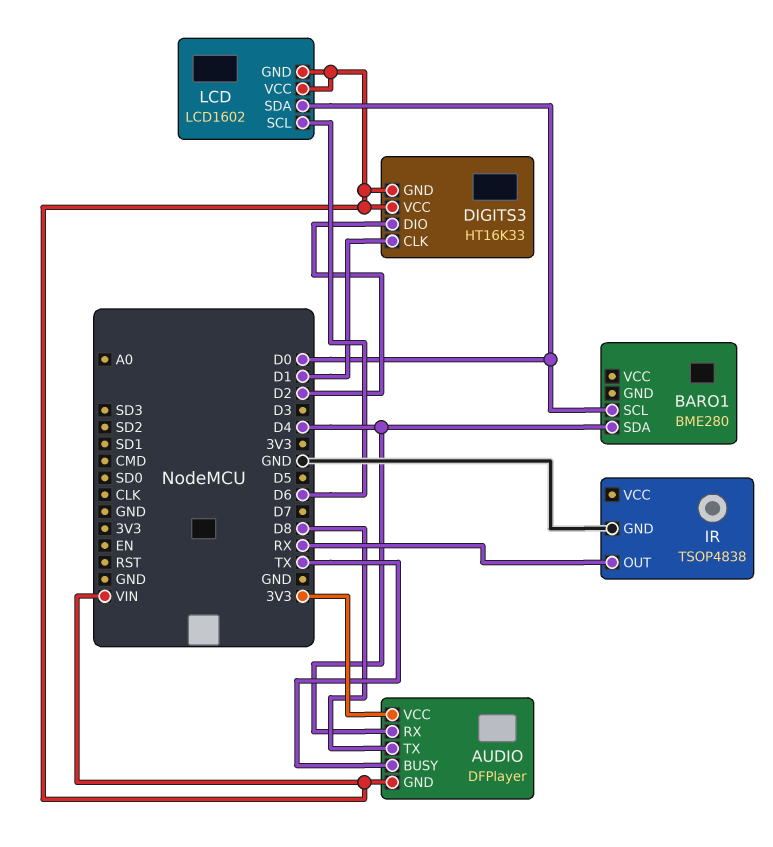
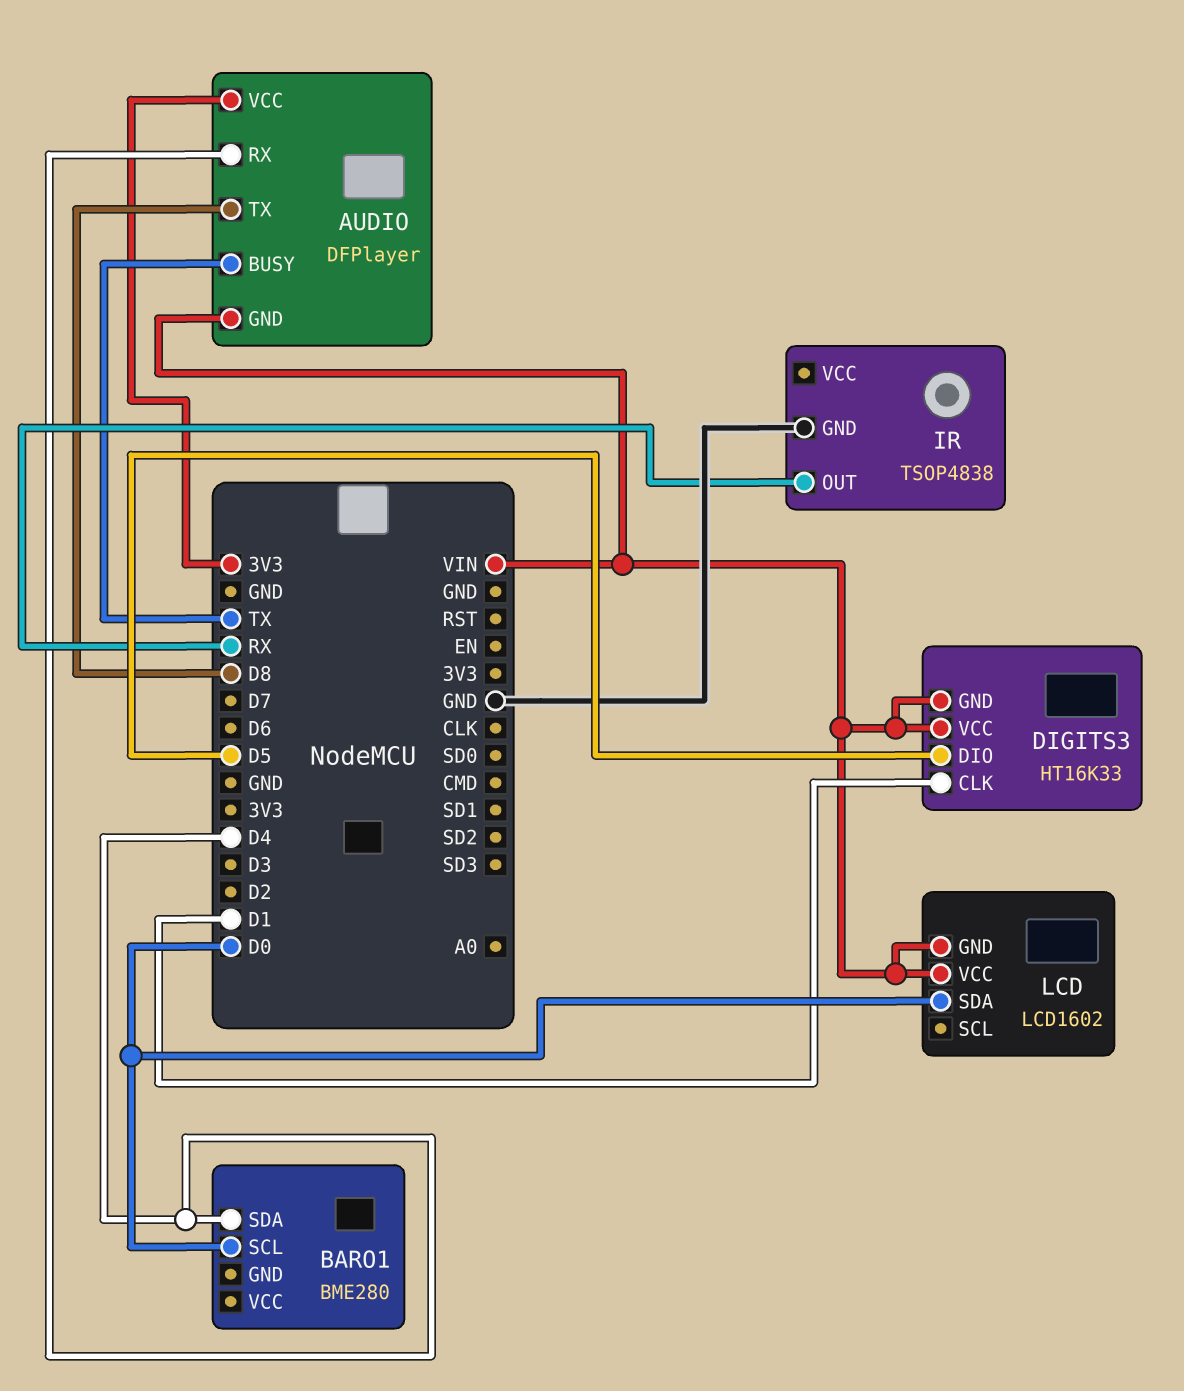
DIGITS3 pin DIO: D2 -> D5
LCD pin SCL: D6 -> none

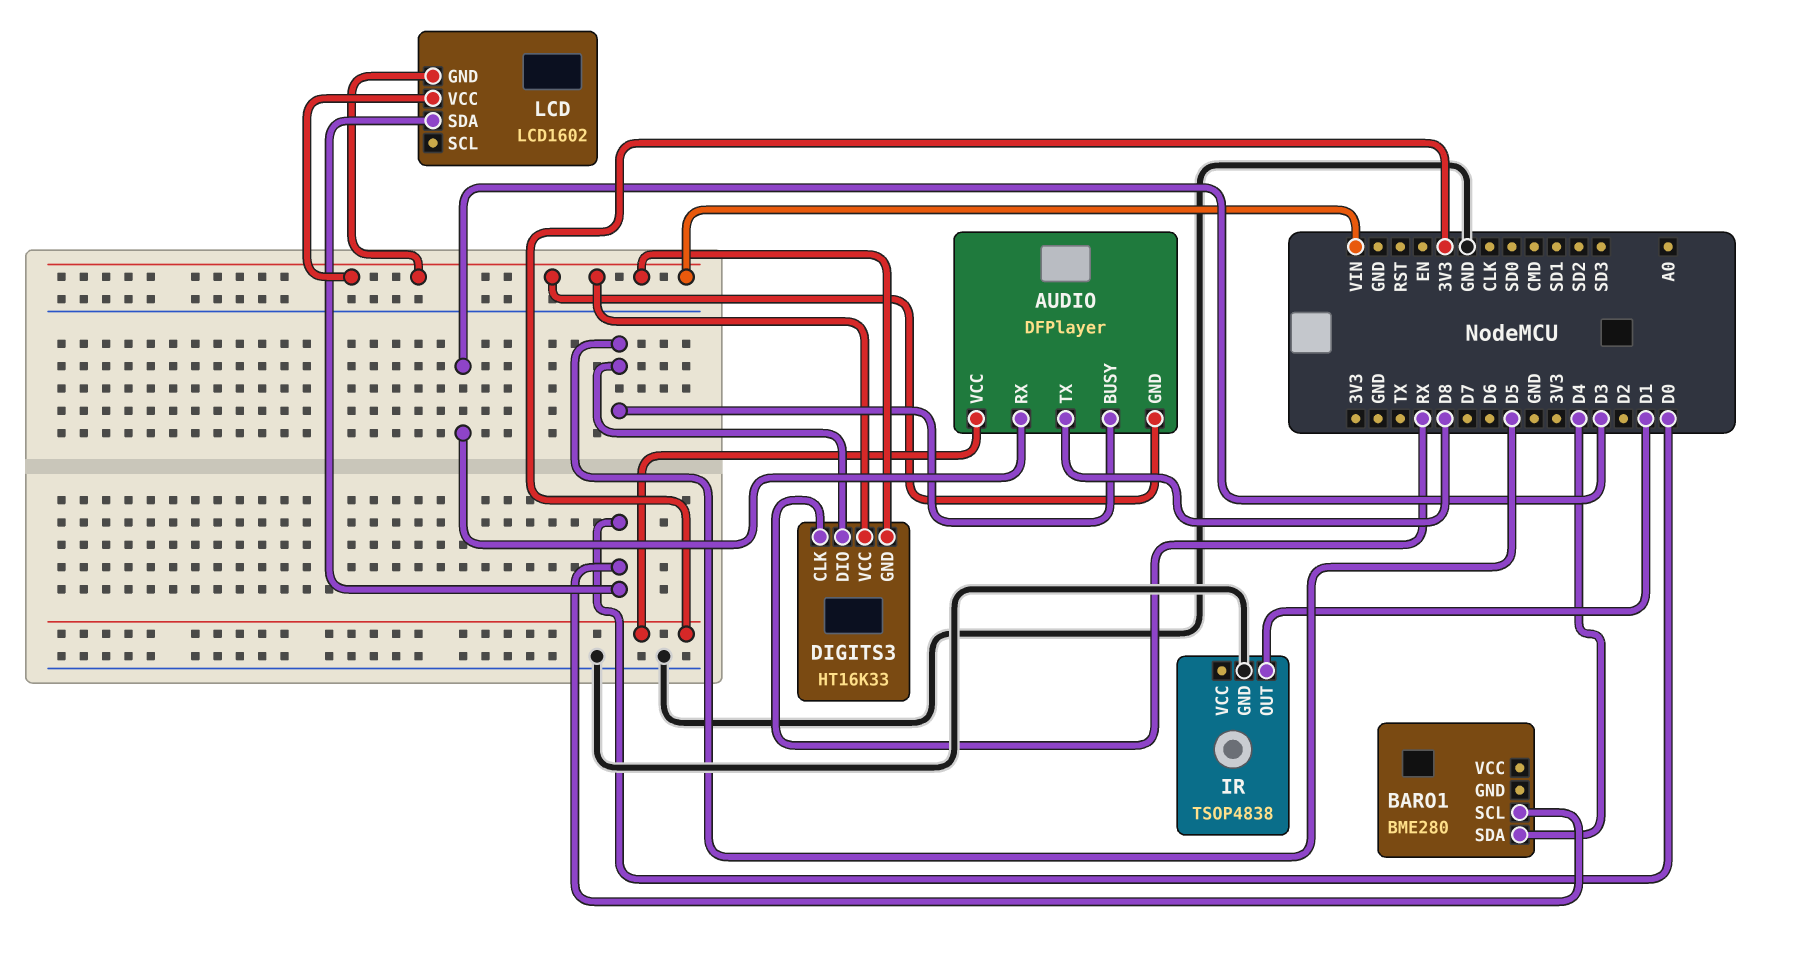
AUDIO pin BUSY: TX -> D5
AUDIO pin RX: D4 -> D3
DIGITS3 pin CLK: D1 -> RX
IR pin OUT: RX -> D1

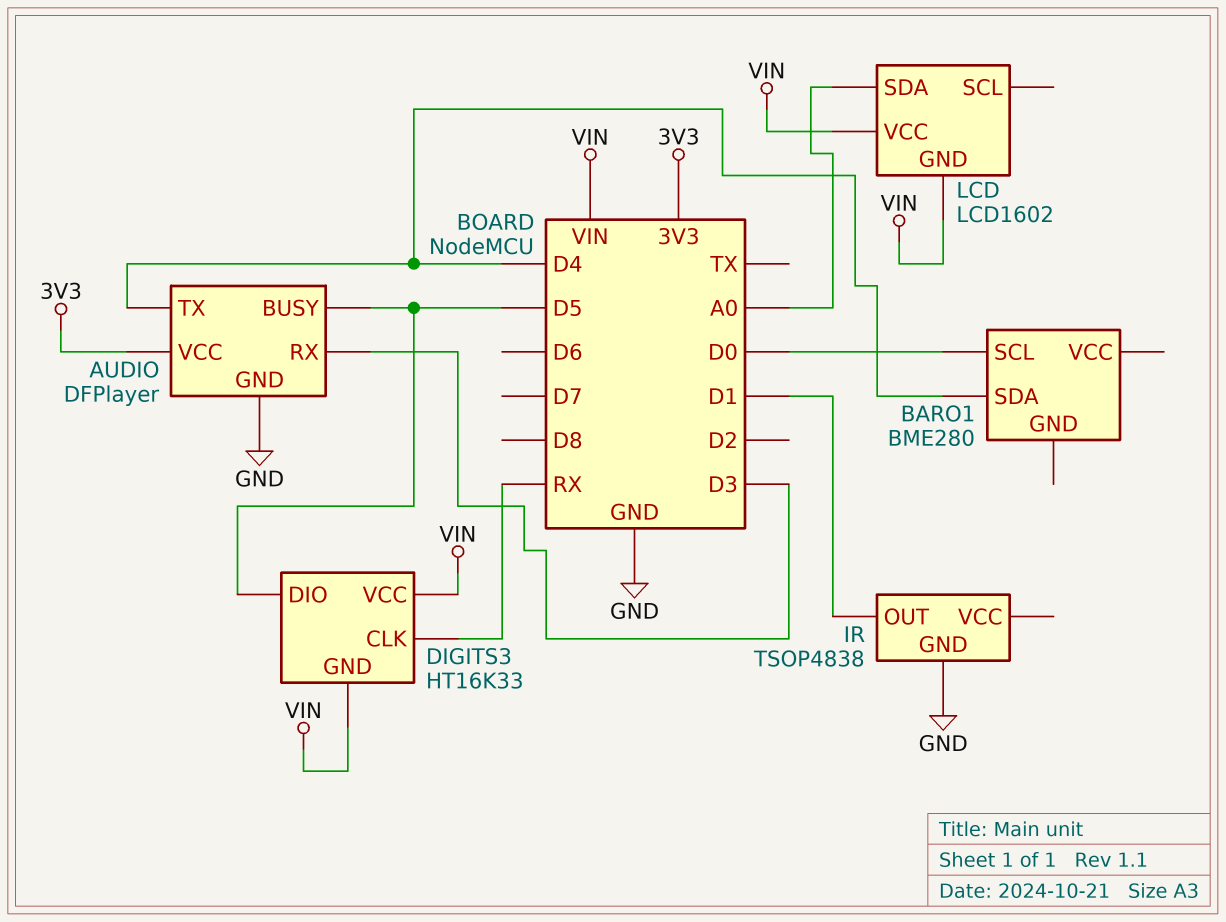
AUDIO pin GND: VIN -> GND
AUDIO pin TX: D8 -> D4
LCD pin SDA: D0 -> A0

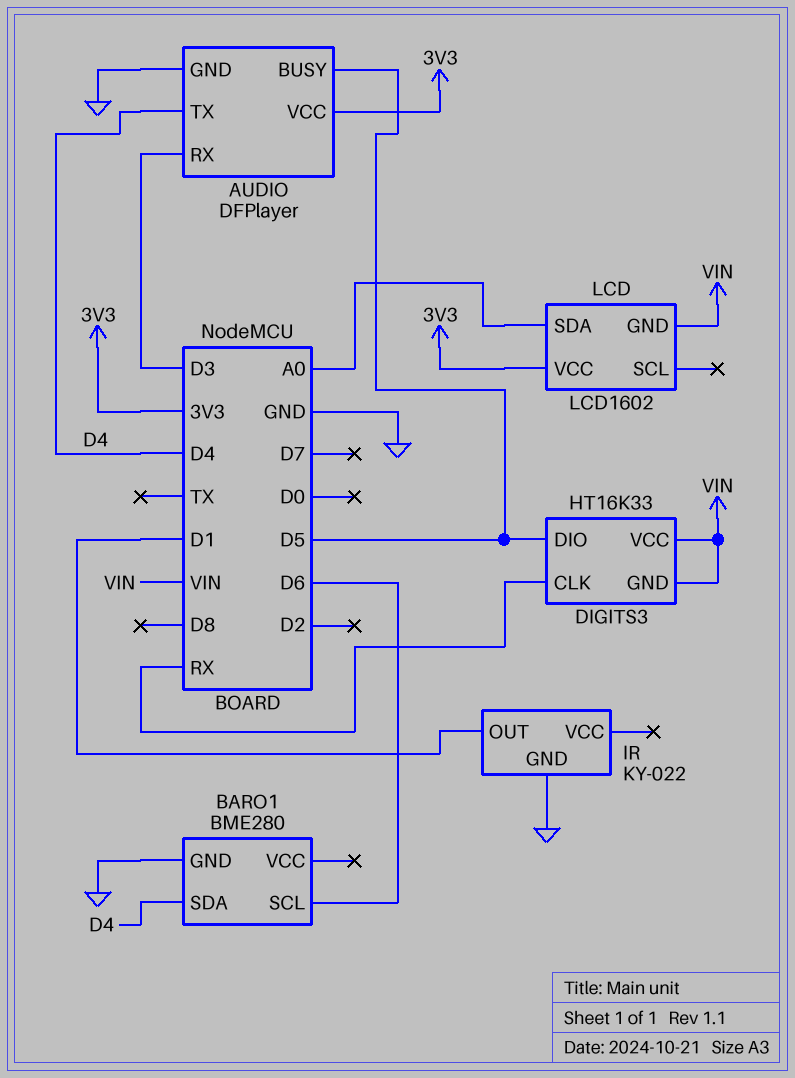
BARO1 pin GND: none -> GND
BARO1 pin SCL: D0 -> D6
IR: TSOP4838 -> KY-022
LCD pin VCC: VIN -> 3V3

